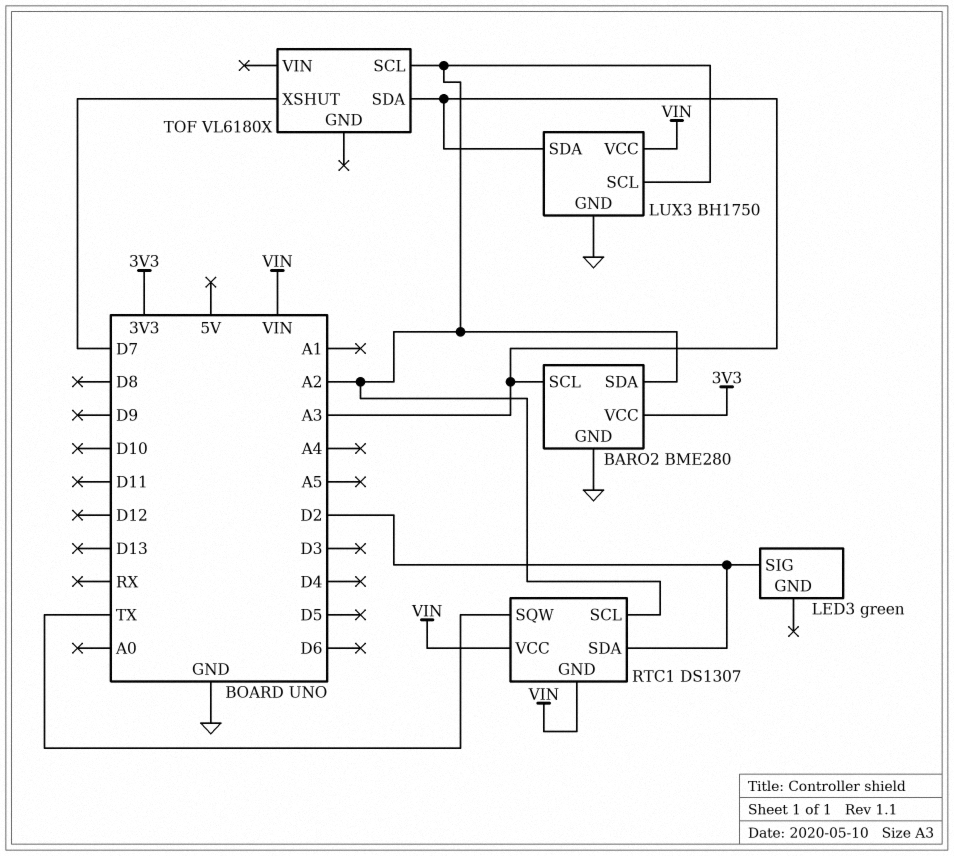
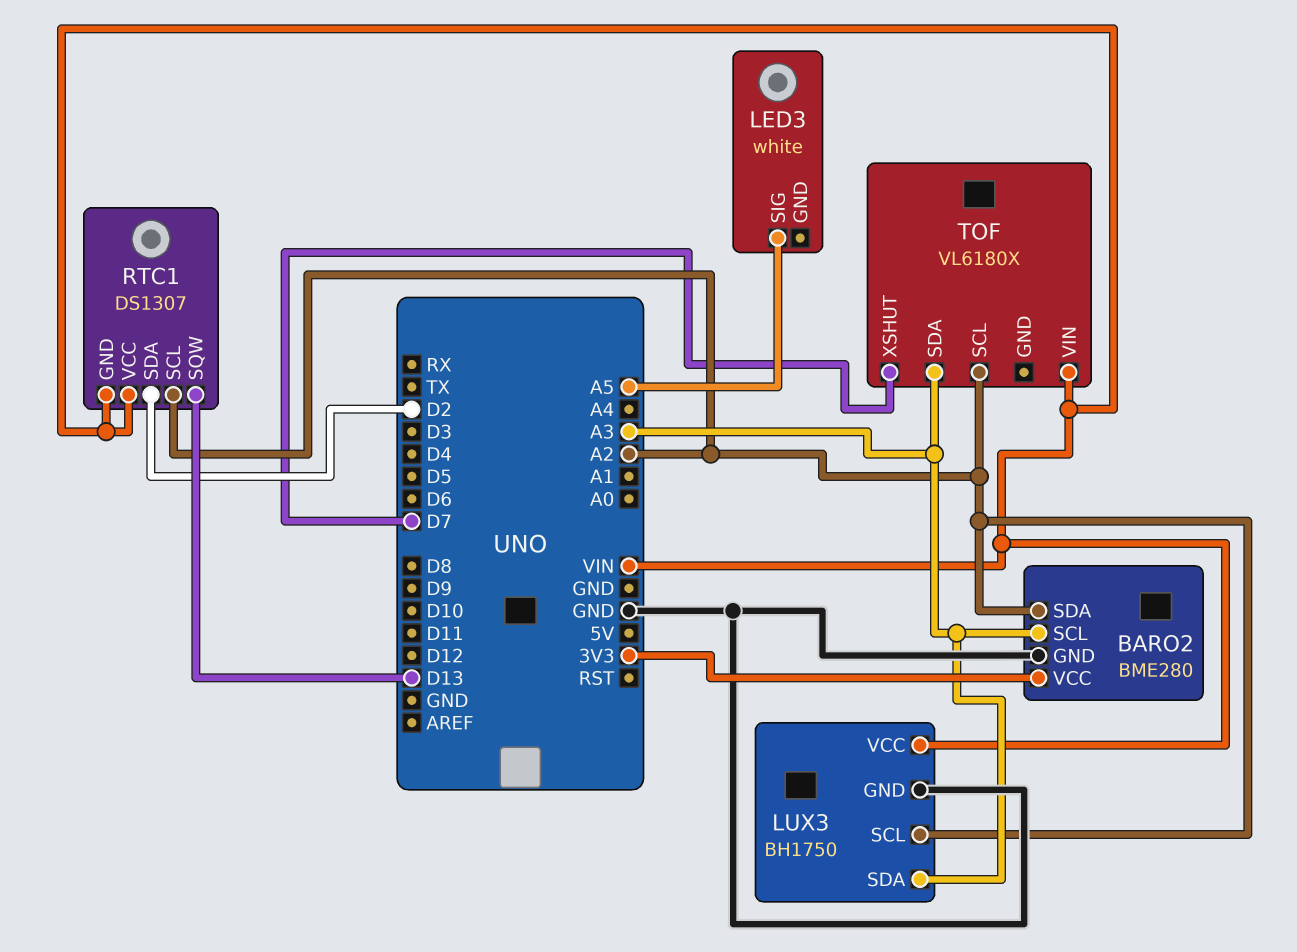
LED3: green -> white
LED3 pin SIG: D2 -> A5
RTC1 pin SQW: TX -> D13
TOF pin VIN: none -> VIN

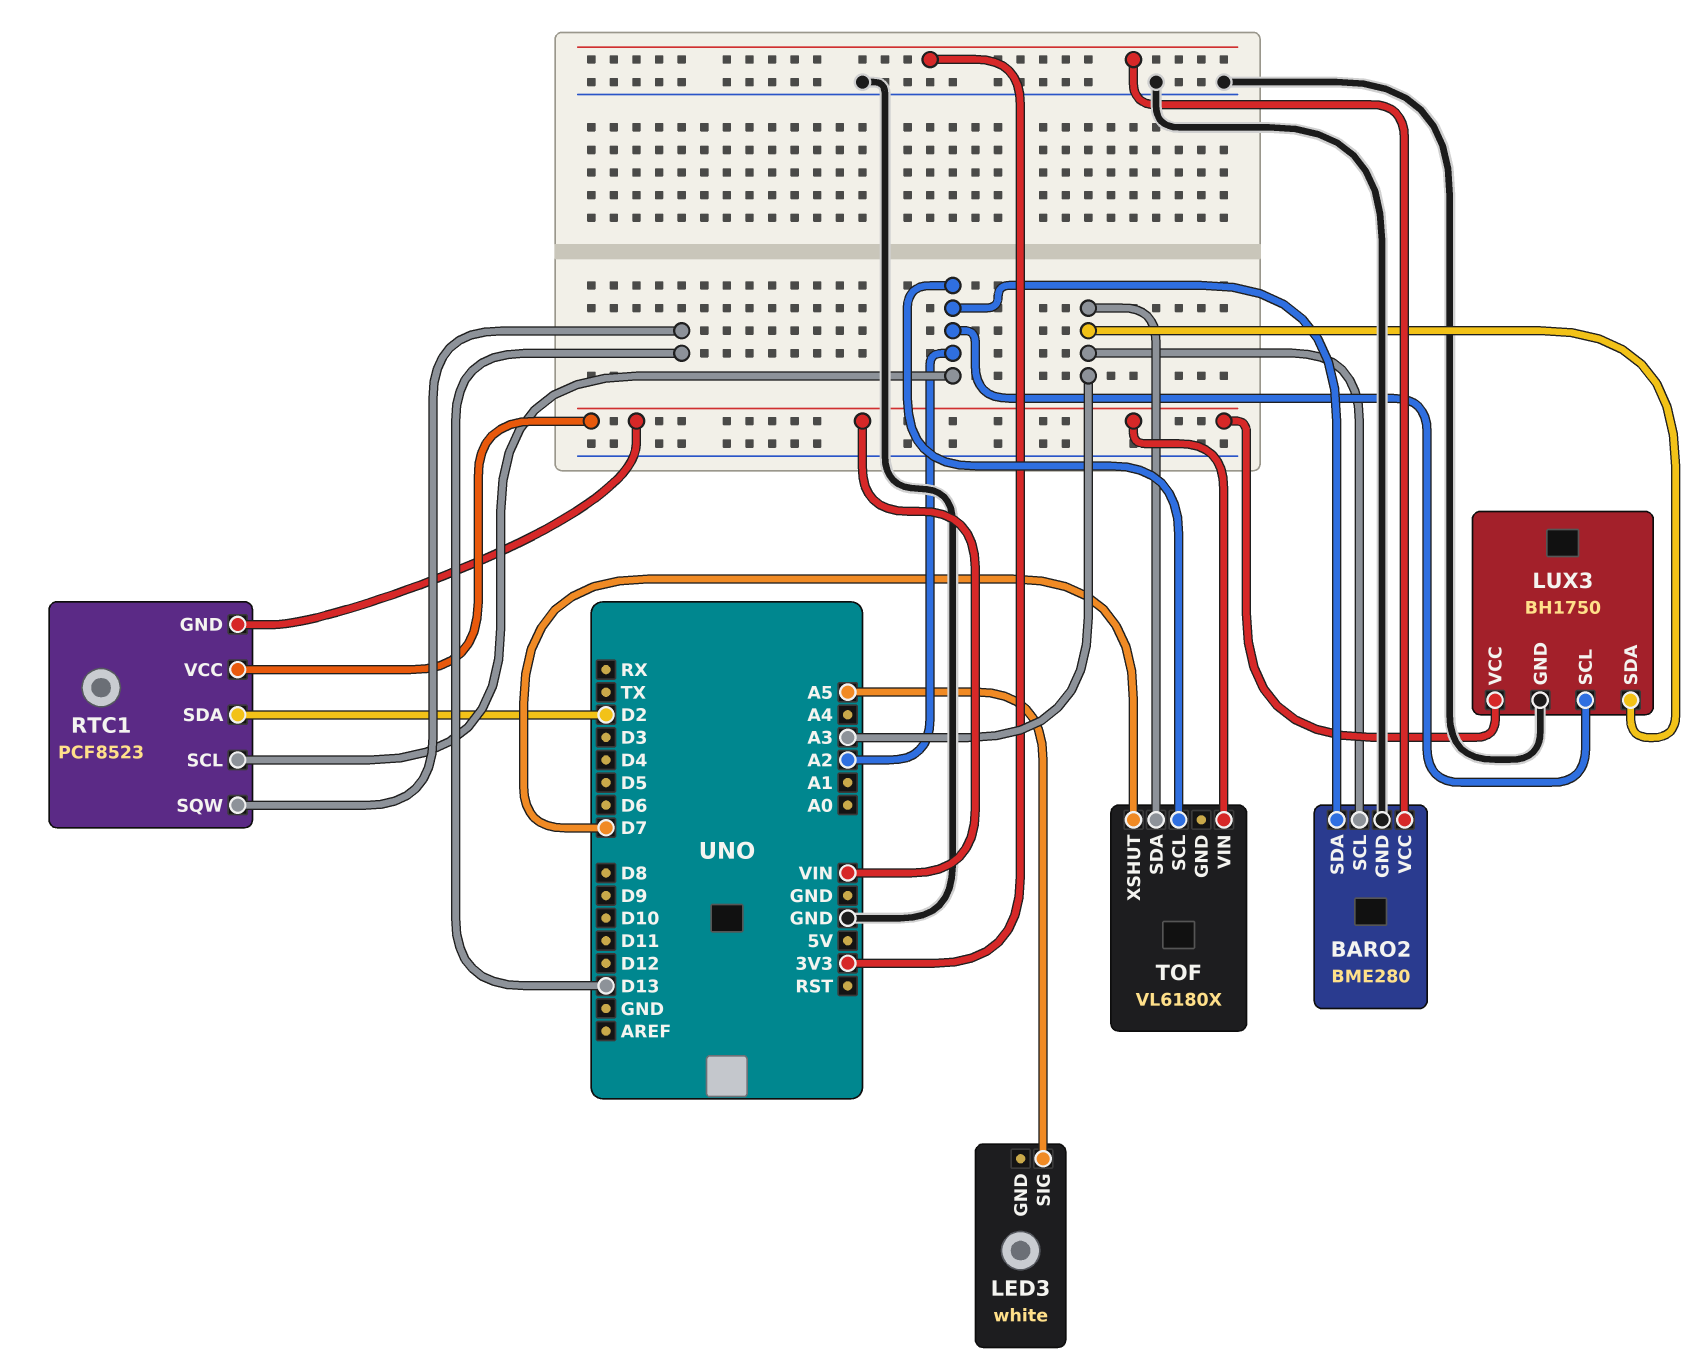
RTC1: DS1307 -> PCF8523

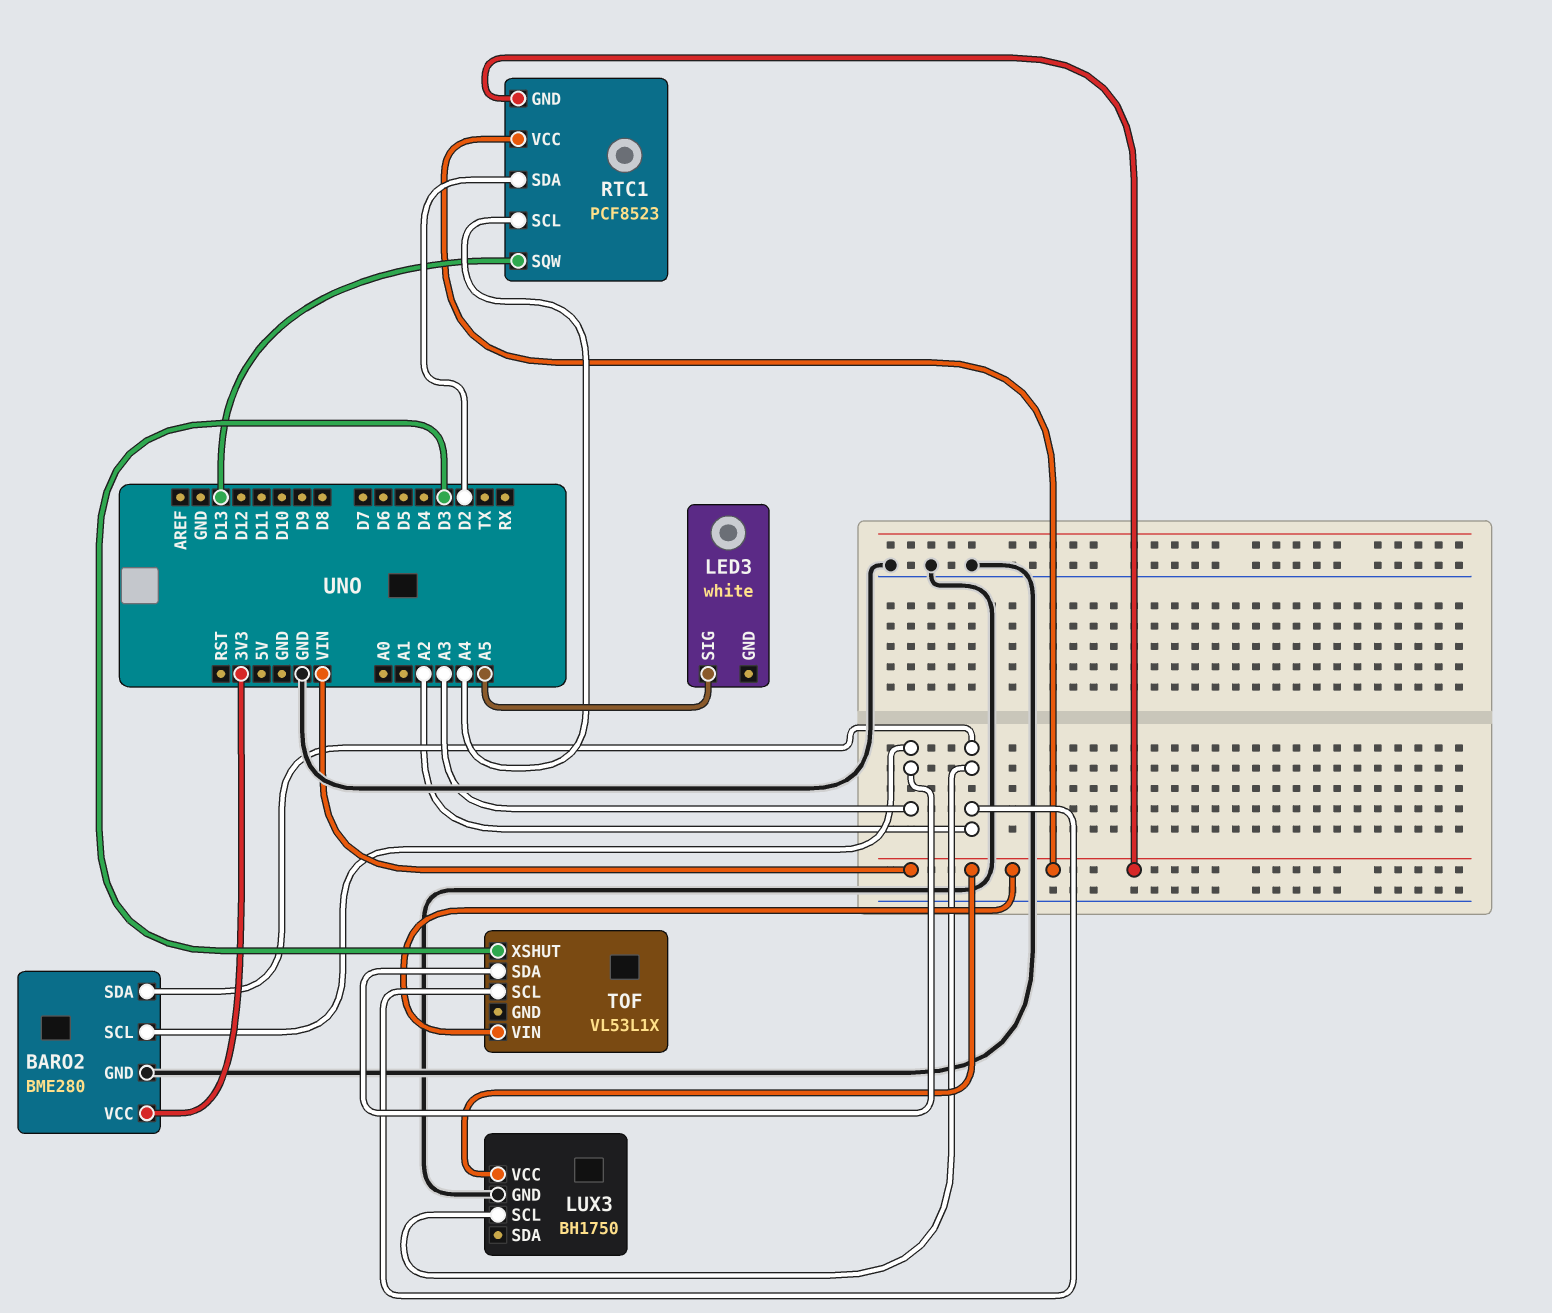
LUX3 pin SDA: A3 -> none
RTC1 pin SCL: A2 -> A4
TOF: VL6180X -> VL53L1X
TOF pin XSHUT: D7 -> D3

